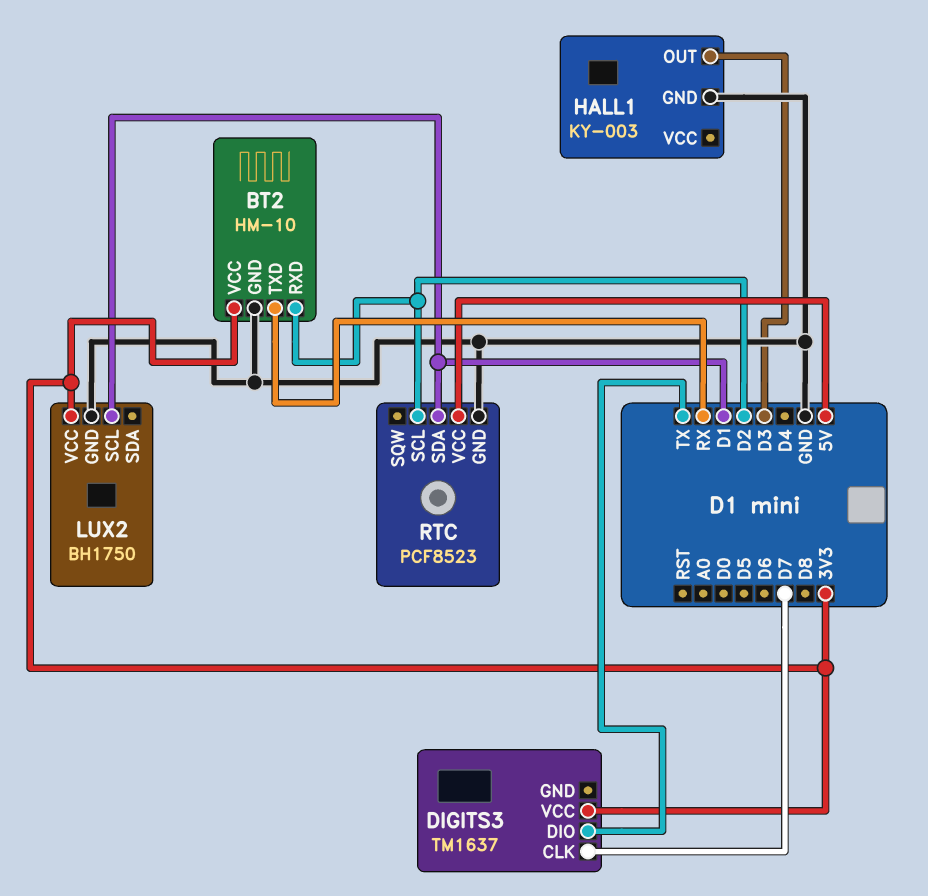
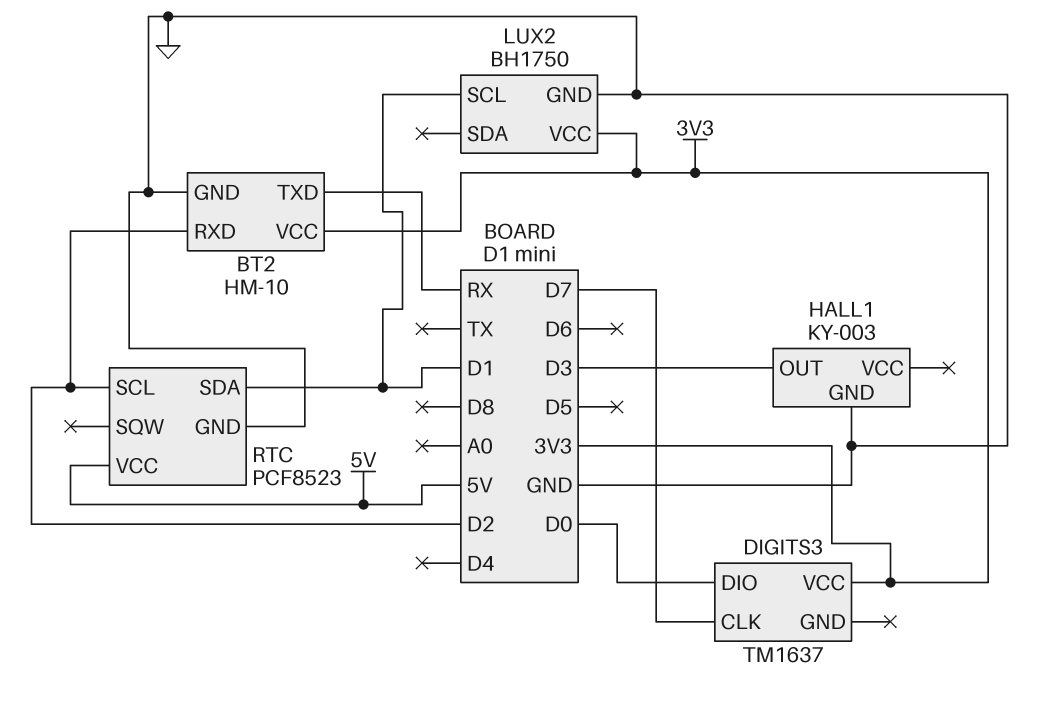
DIGITS3 pin DIO: TX -> D0

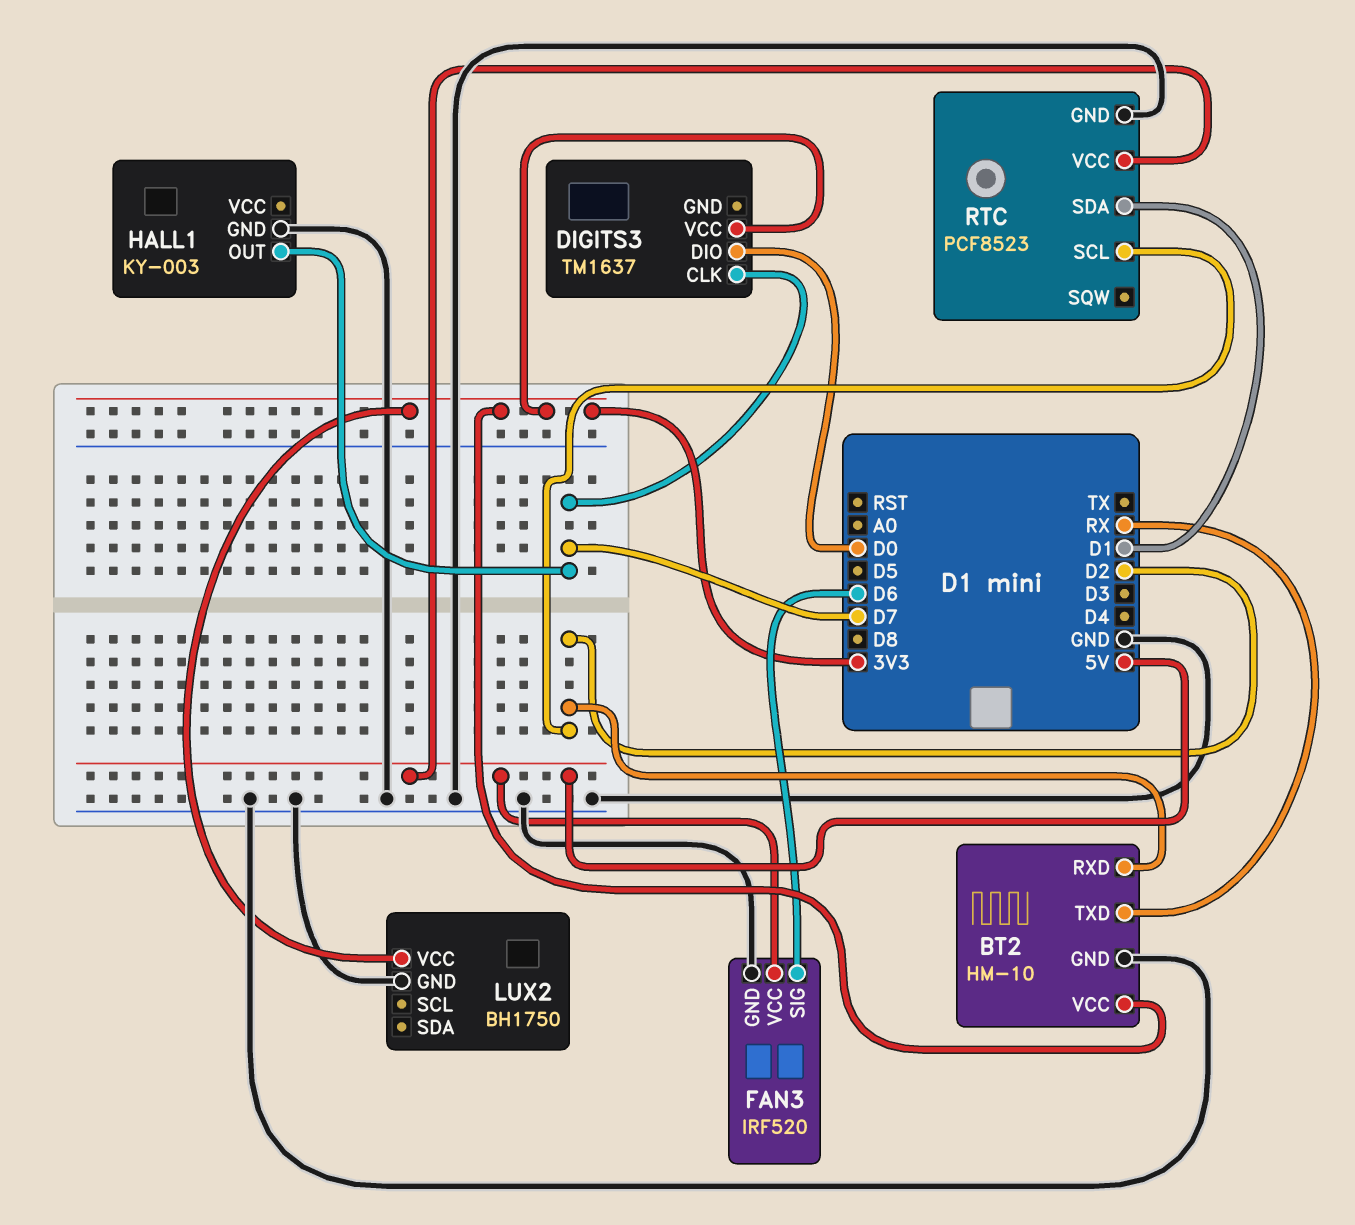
FAN3: none -> IRF520
FAN3 pin GND: none -> GND
FAN3 pin SIG: none -> D6
FAN3 pin VCC: none -> 5V
HALL1 pin OUT: D3 -> D7
LUX2 pin SCL: D1 -> none

